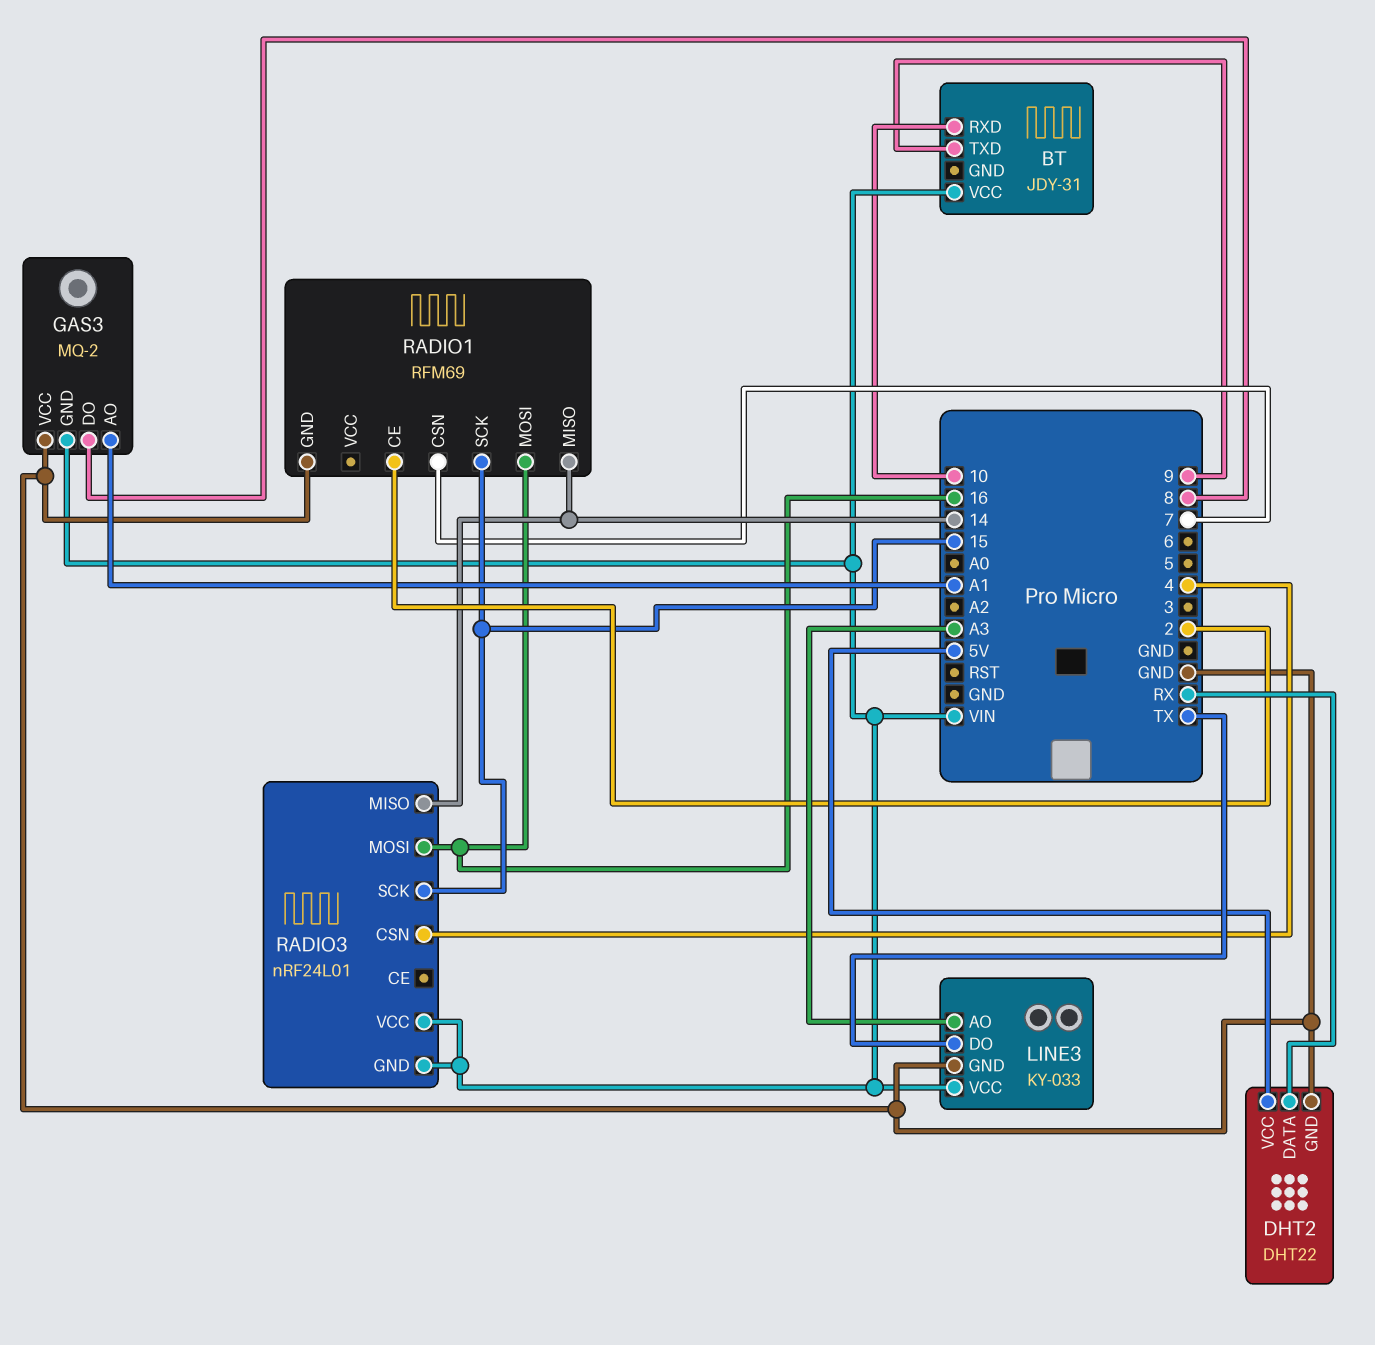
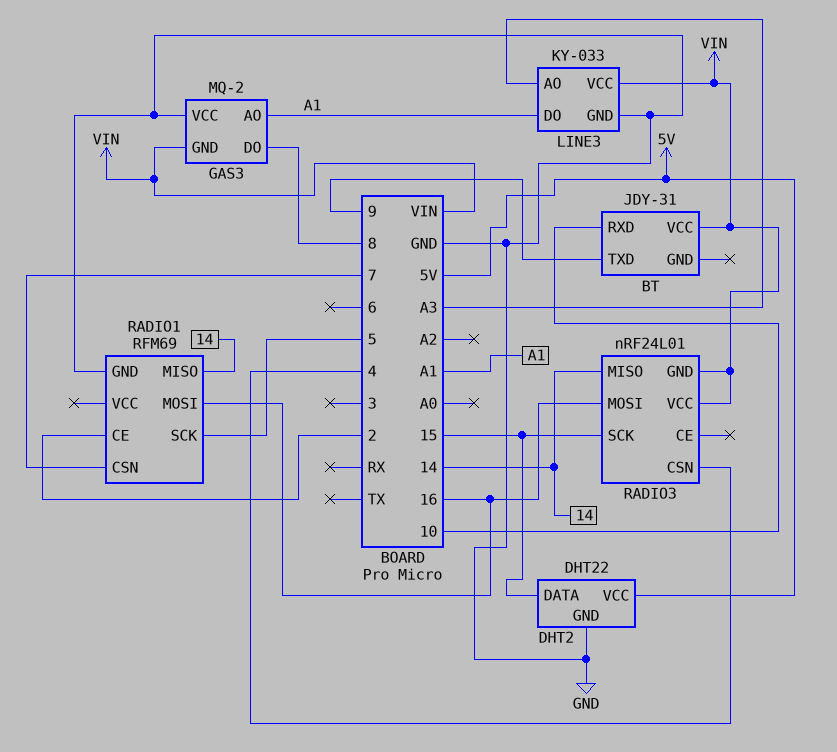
DHT2 pin DATA: RX -> 15
LINE3 pin DO: TX -> A1
RADIO1 pin SCK: 15 -> 5

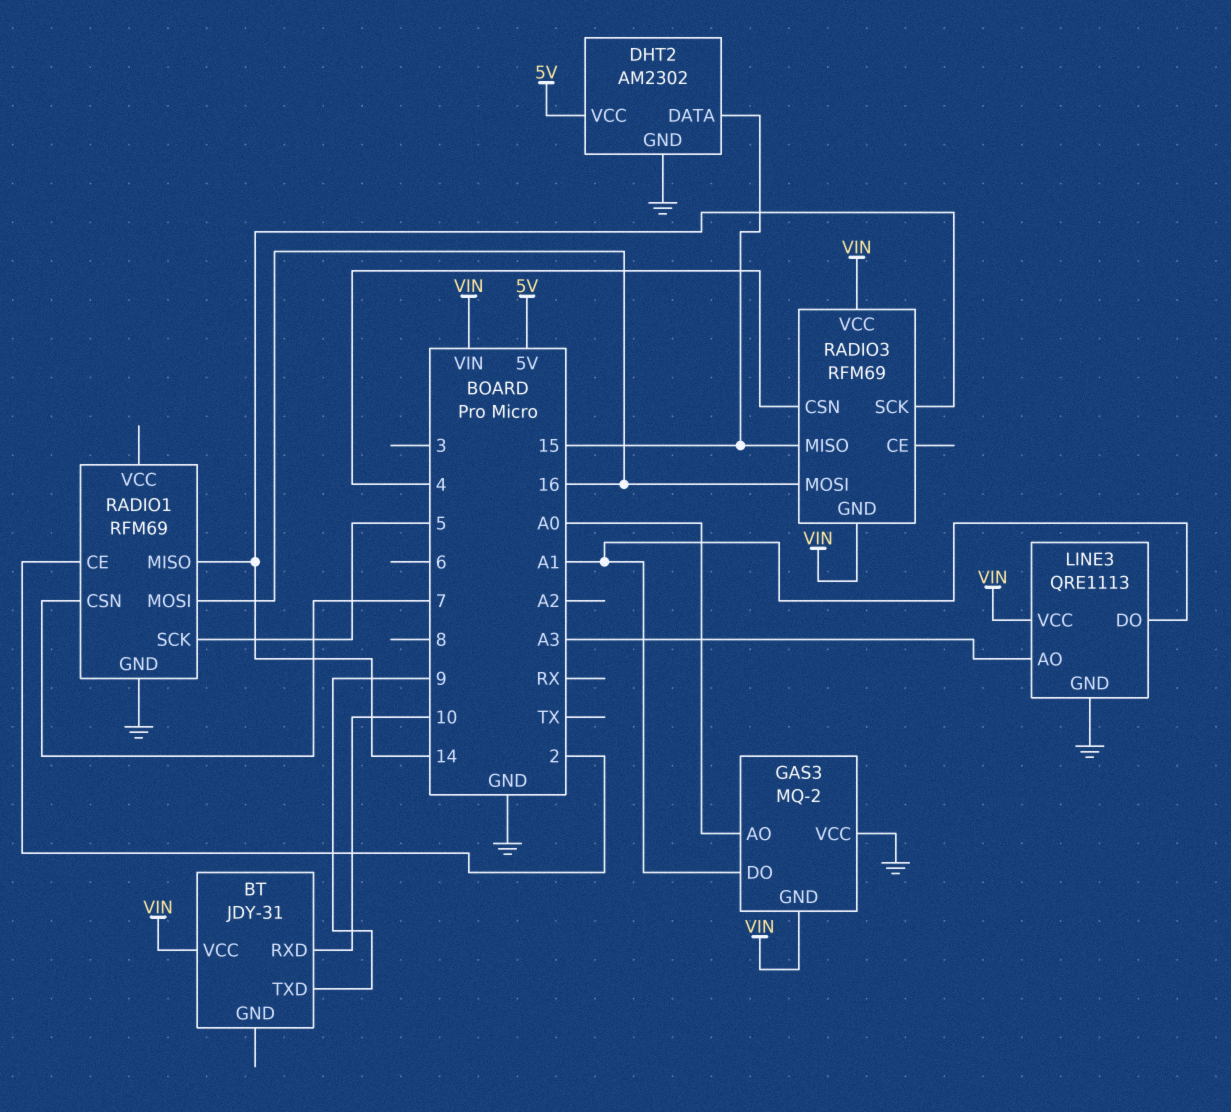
DHT2: DHT22 -> AM2302
GAS3 pin AO: A1 -> A0
GAS3 pin DO: 8 -> A1
LINE3: KY-033 -> QRE1113
RADIO3: nRF24L01 -> RFM69
RADIO3 pin MISO: 14 -> 15
RADIO3 pin SCK: 15 -> 14

